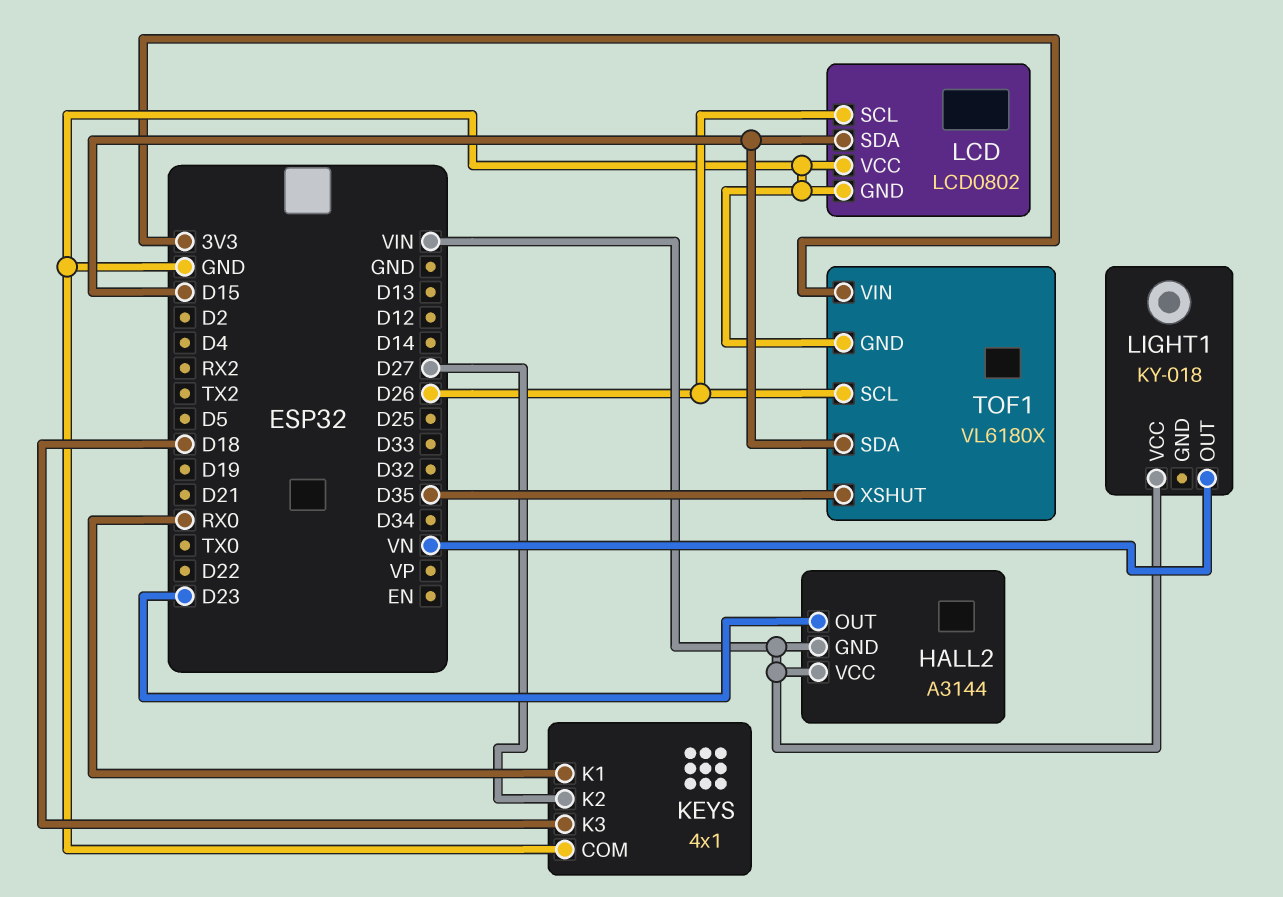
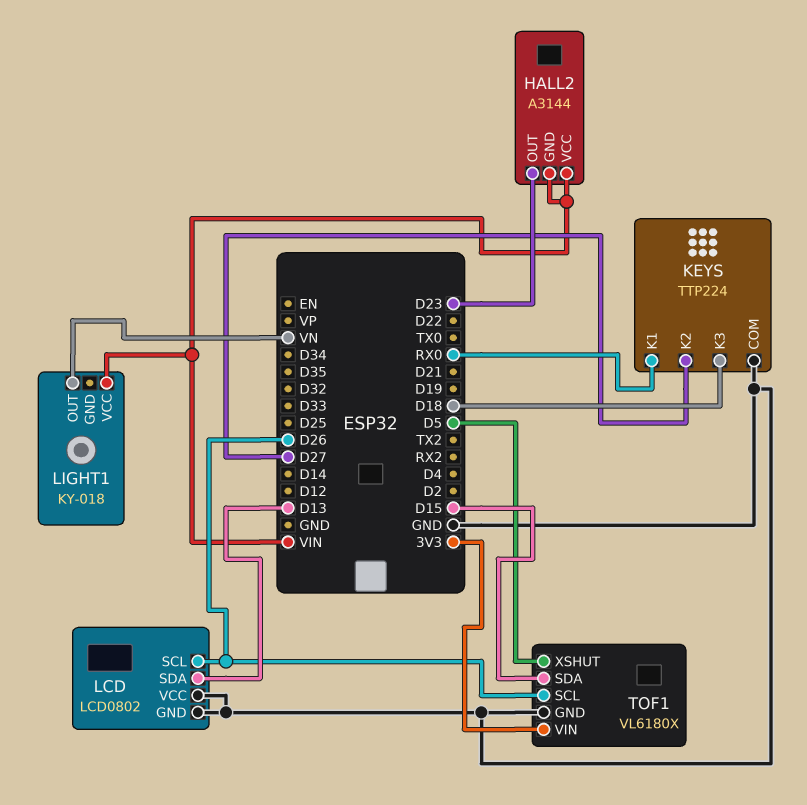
KEYS: 4x1 -> TTP224
LCD pin SDA: D15 -> D13
TOF1 pin XSHUT: D35 -> D5

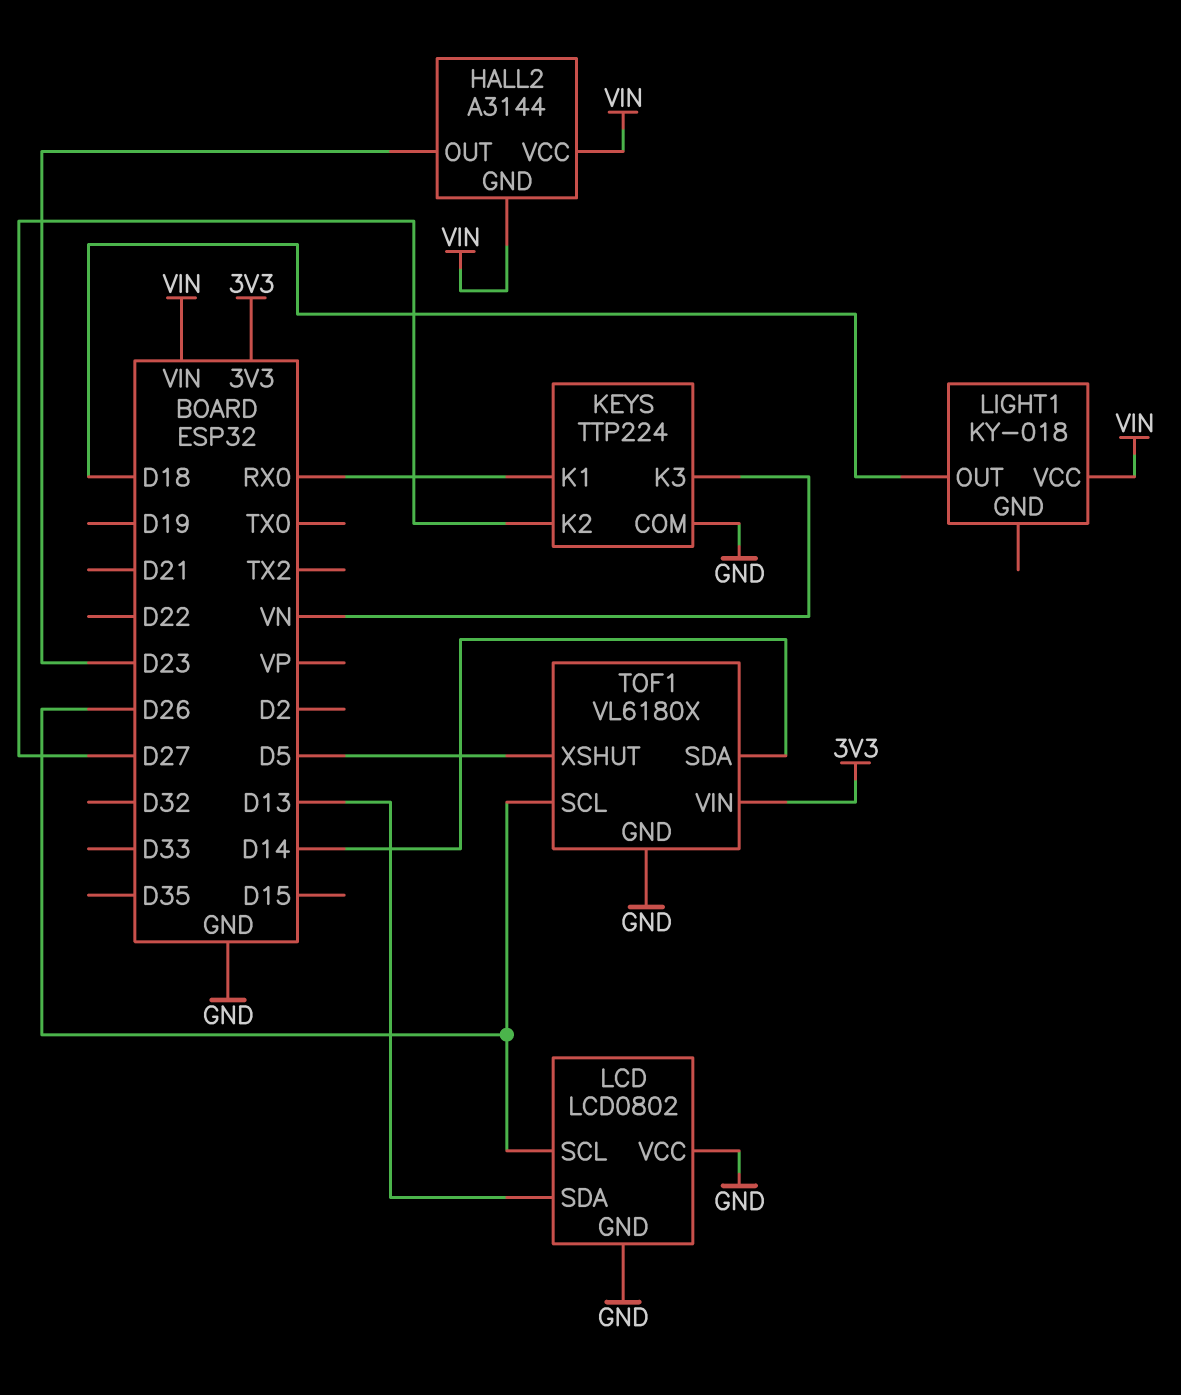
KEYS pin K3: D18 -> VN
LIGHT1 pin OUT: VN -> D18
TOF1 pin SDA: D15 -> D14

